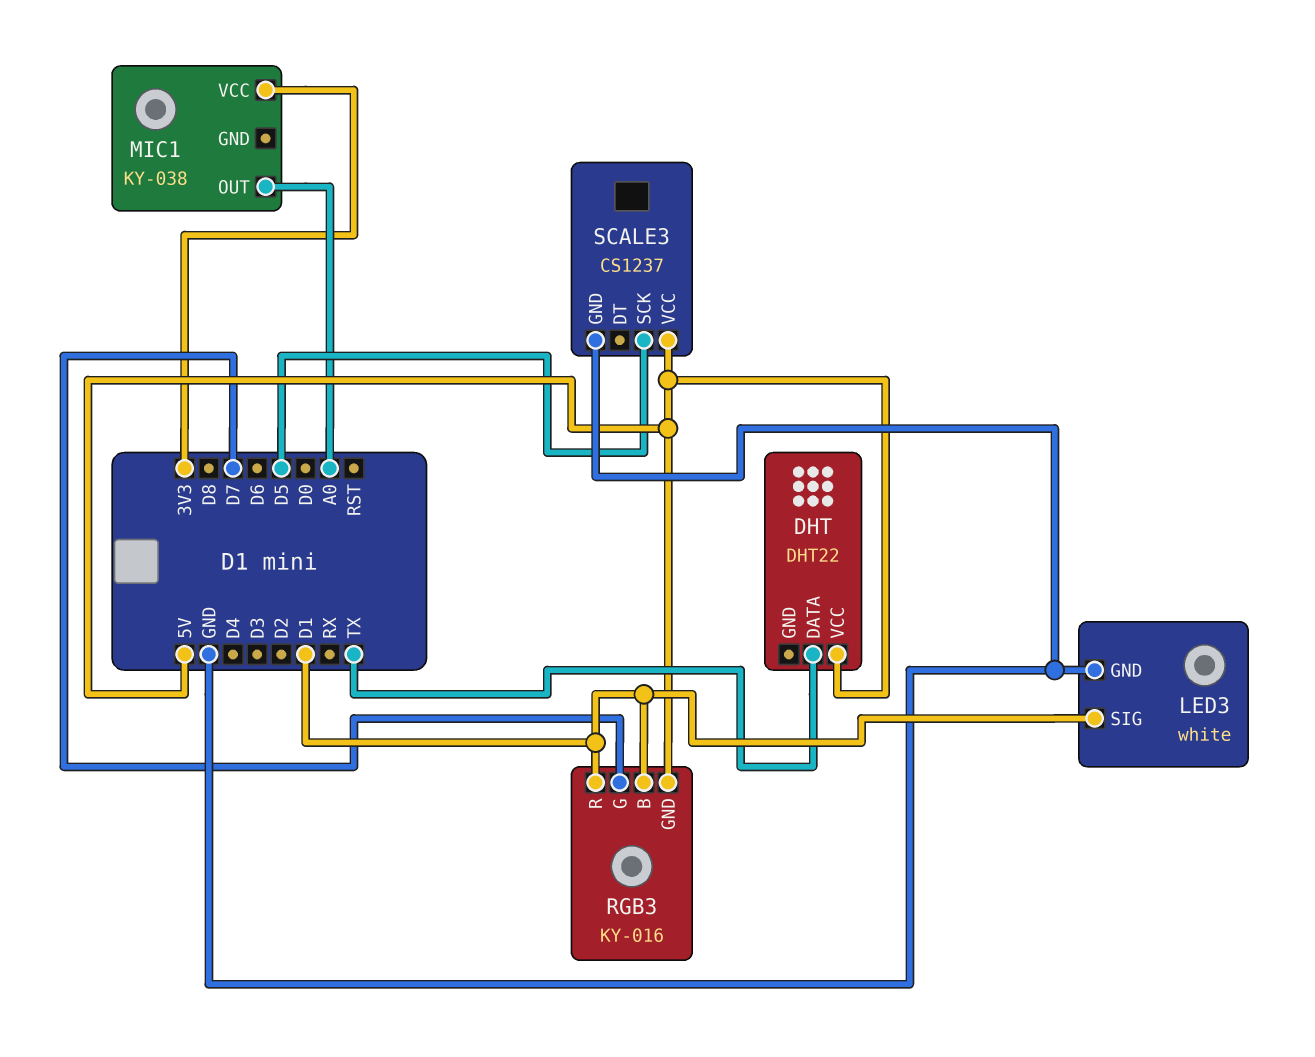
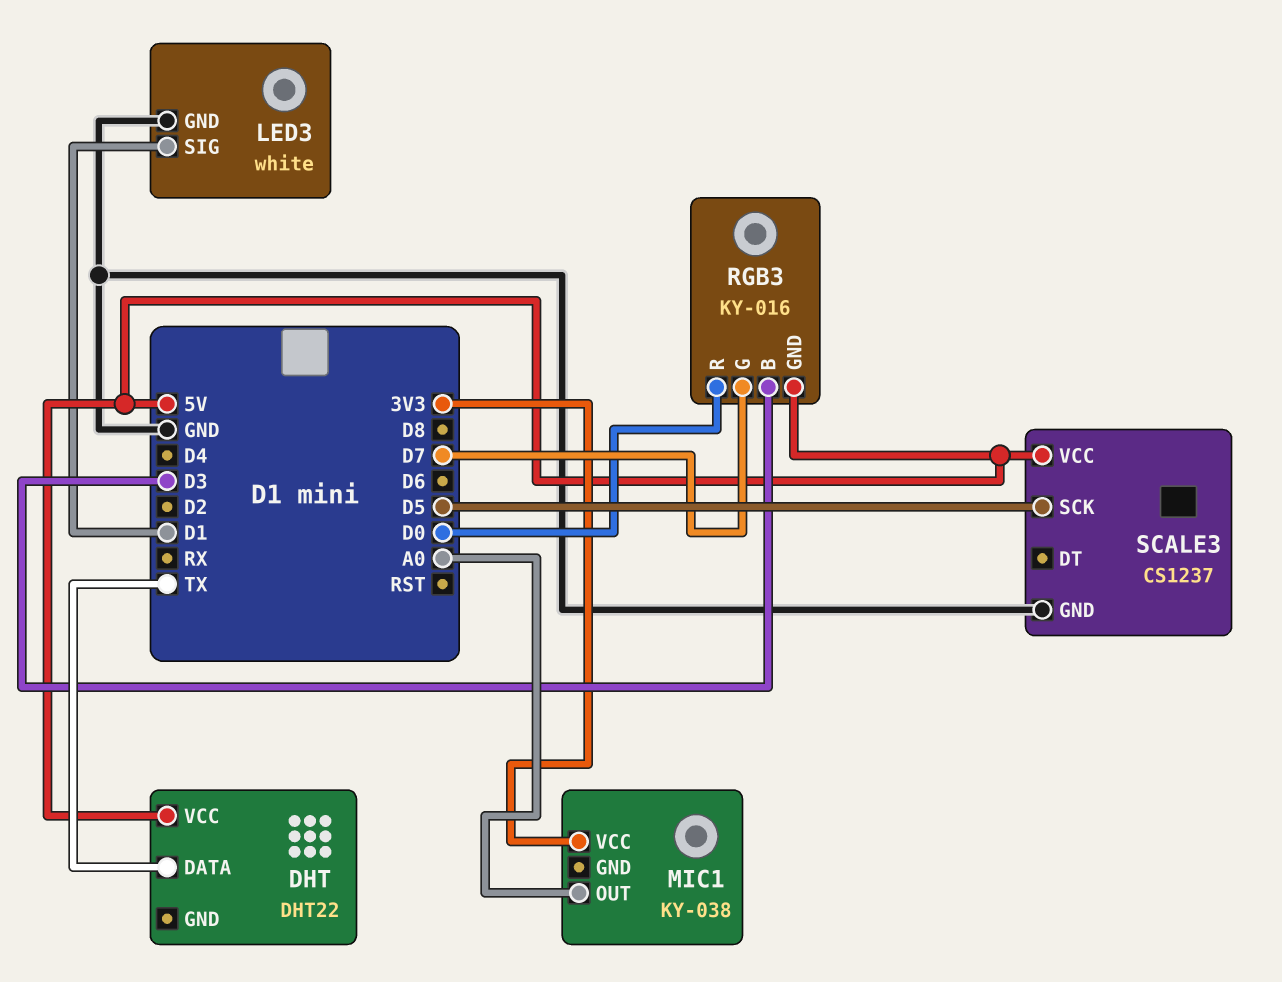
RGB3 pin B: D1 -> D3
RGB3 pin R: D1 -> D0

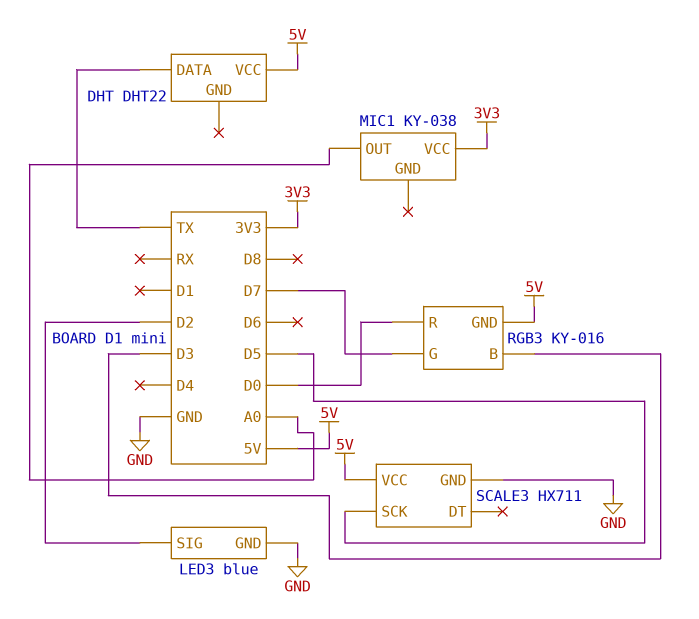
LED3: white -> blue
LED3 pin SIG: D1 -> D2
SCALE3: CS1237 -> HX711

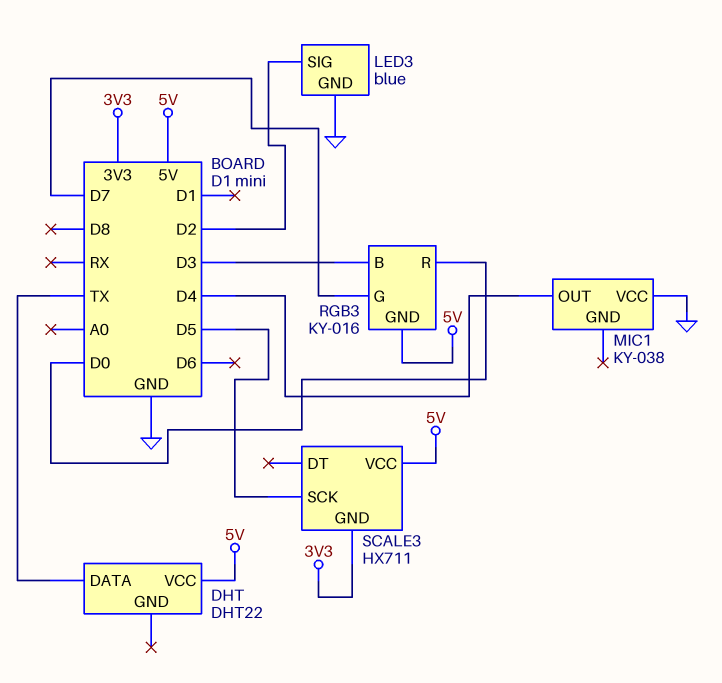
MIC1 pin OUT: A0 -> D4
MIC1 pin VCC: 3V3 -> GND
SCALE3 pin GND: GND -> 3V3

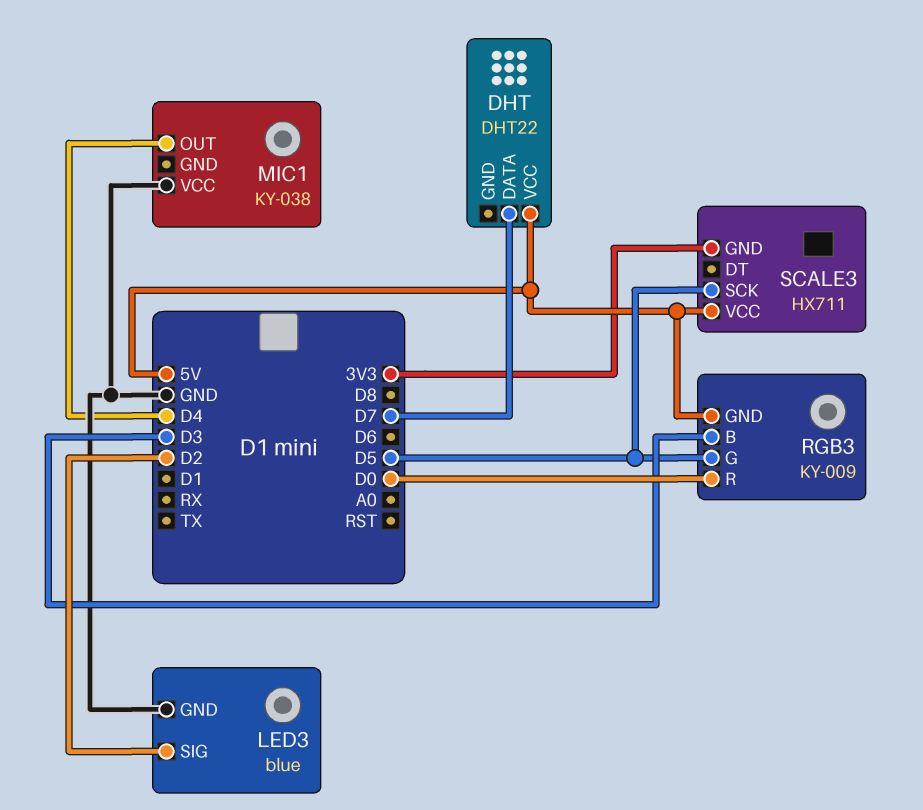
DHT pin DATA: TX -> D7
RGB3: KY-016 -> KY-009
RGB3 pin G: D7 -> D5

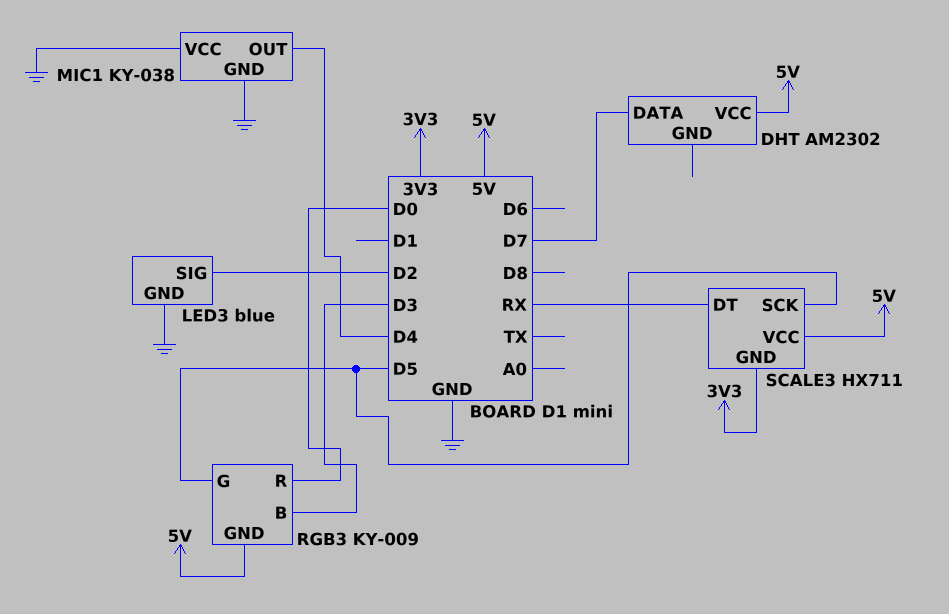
DHT: DHT22 -> AM2302
MIC1 pin GND: none -> GND
SCALE3 pin DT: none -> RX

